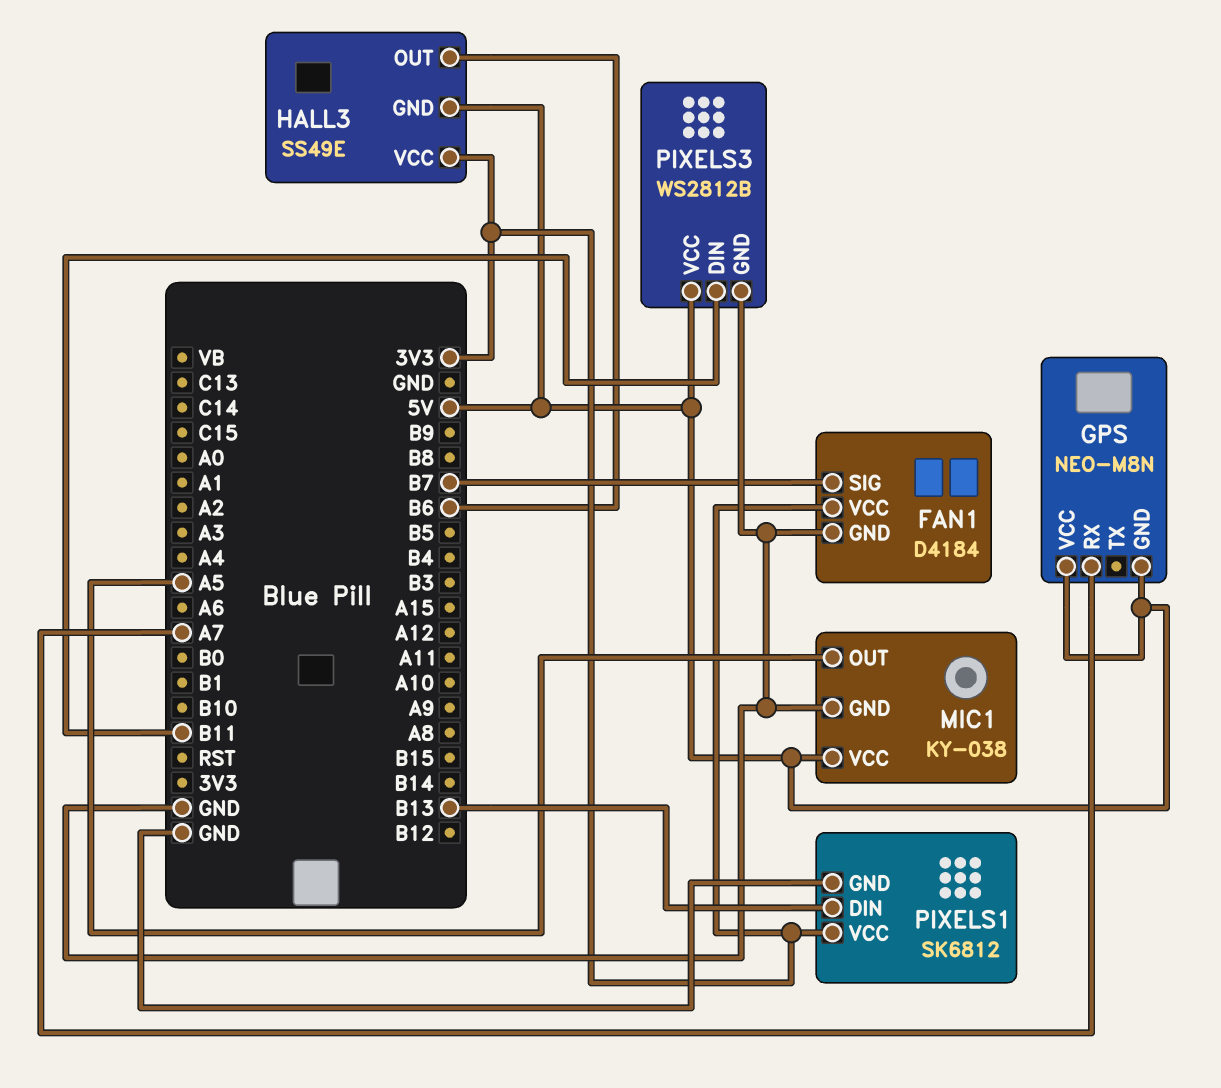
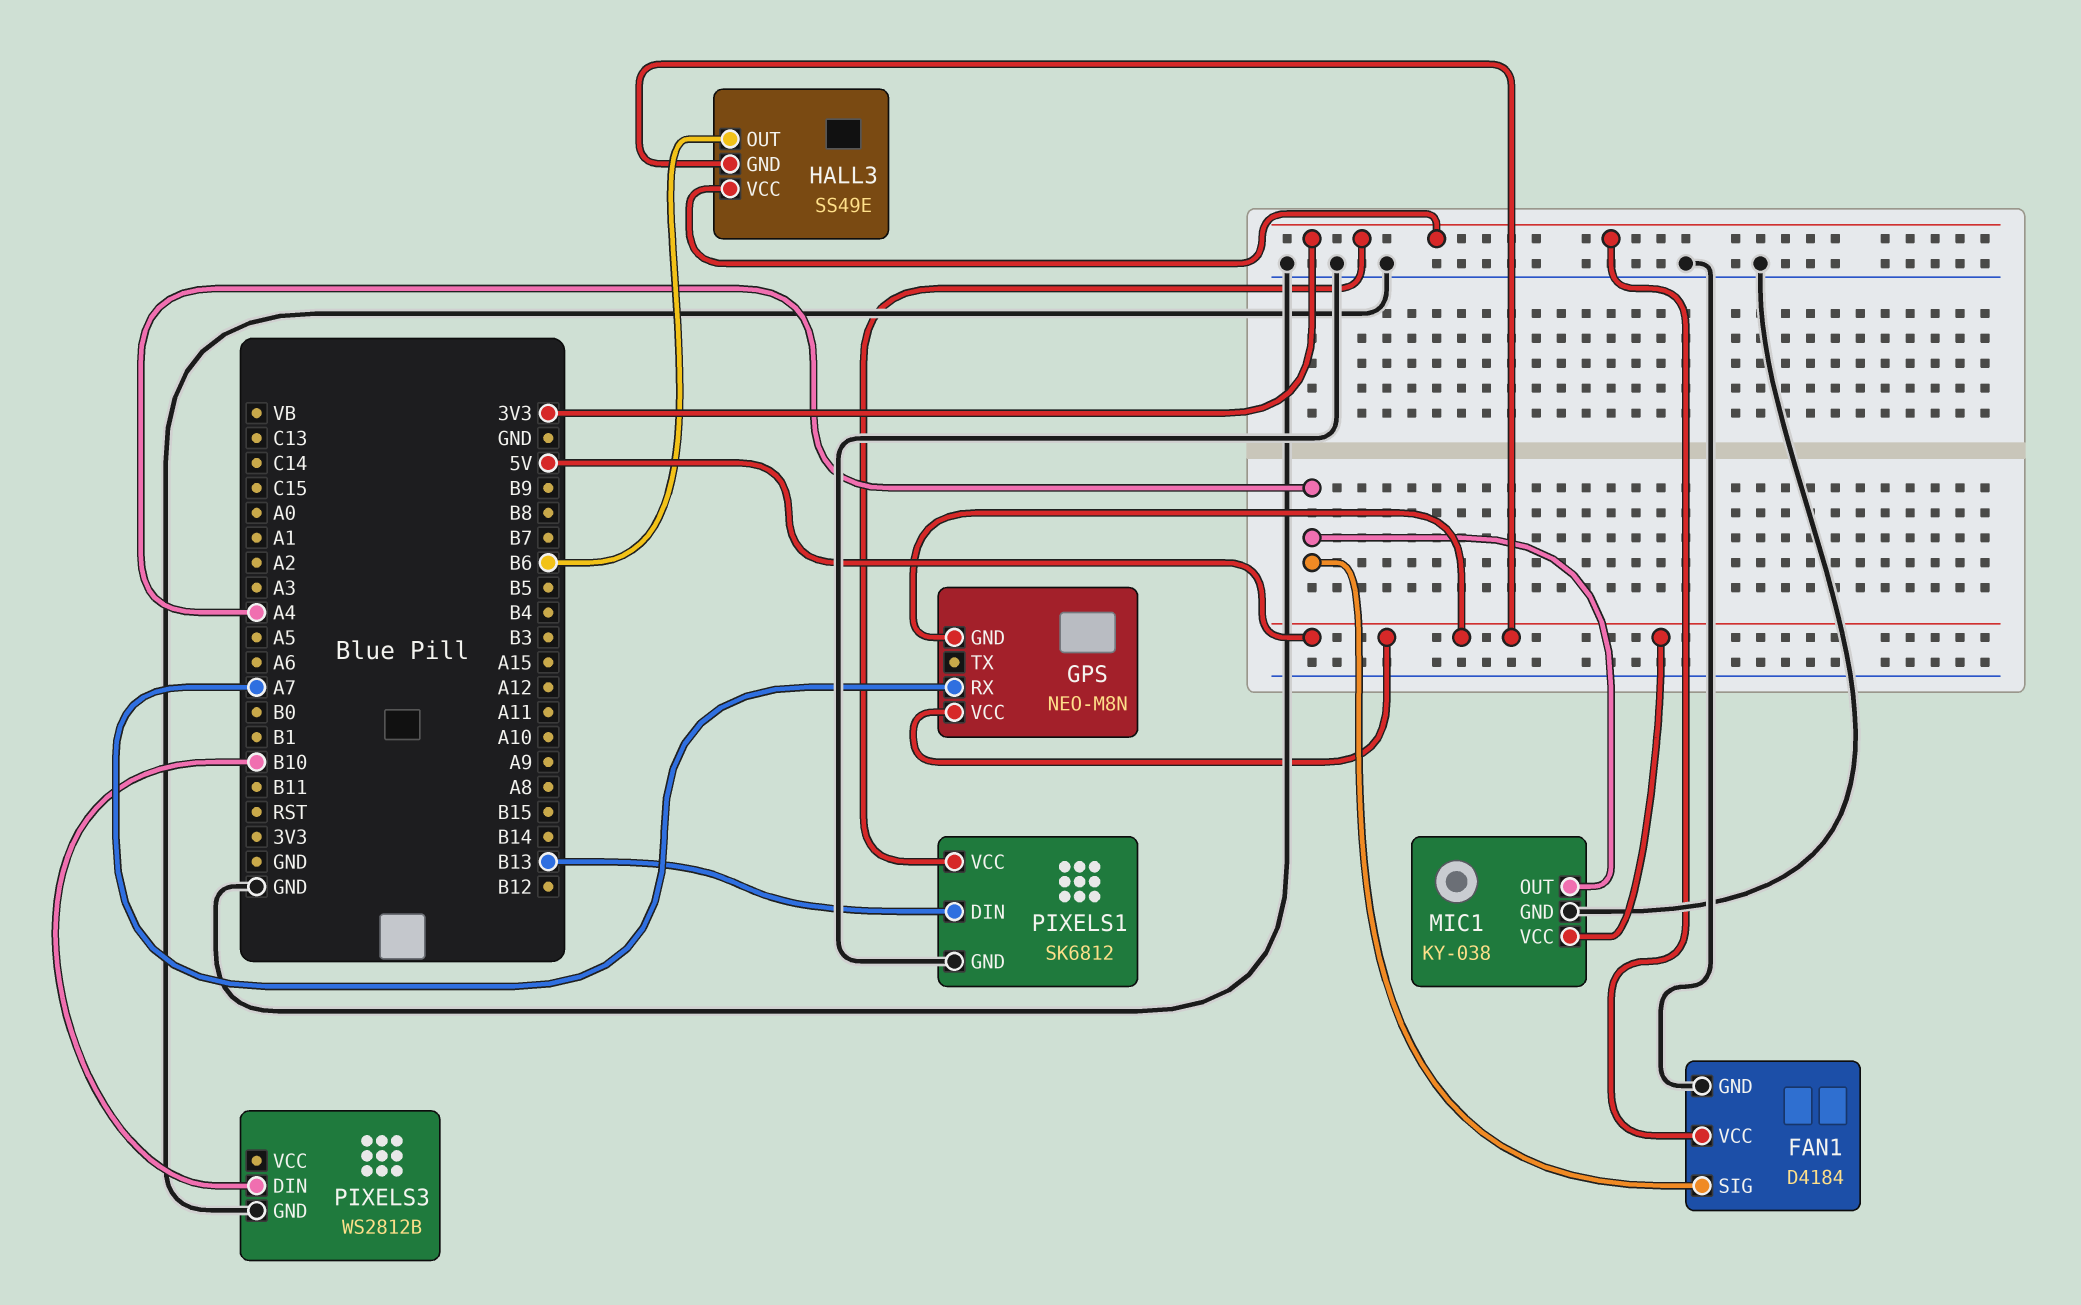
FAN1 pin SIG: B7 -> A4
MIC1 pin OUT: A5 -> A4
PIXELS3 pin DIN: B11 -> B10
PIXELS3 pin VCC: 5V -> none

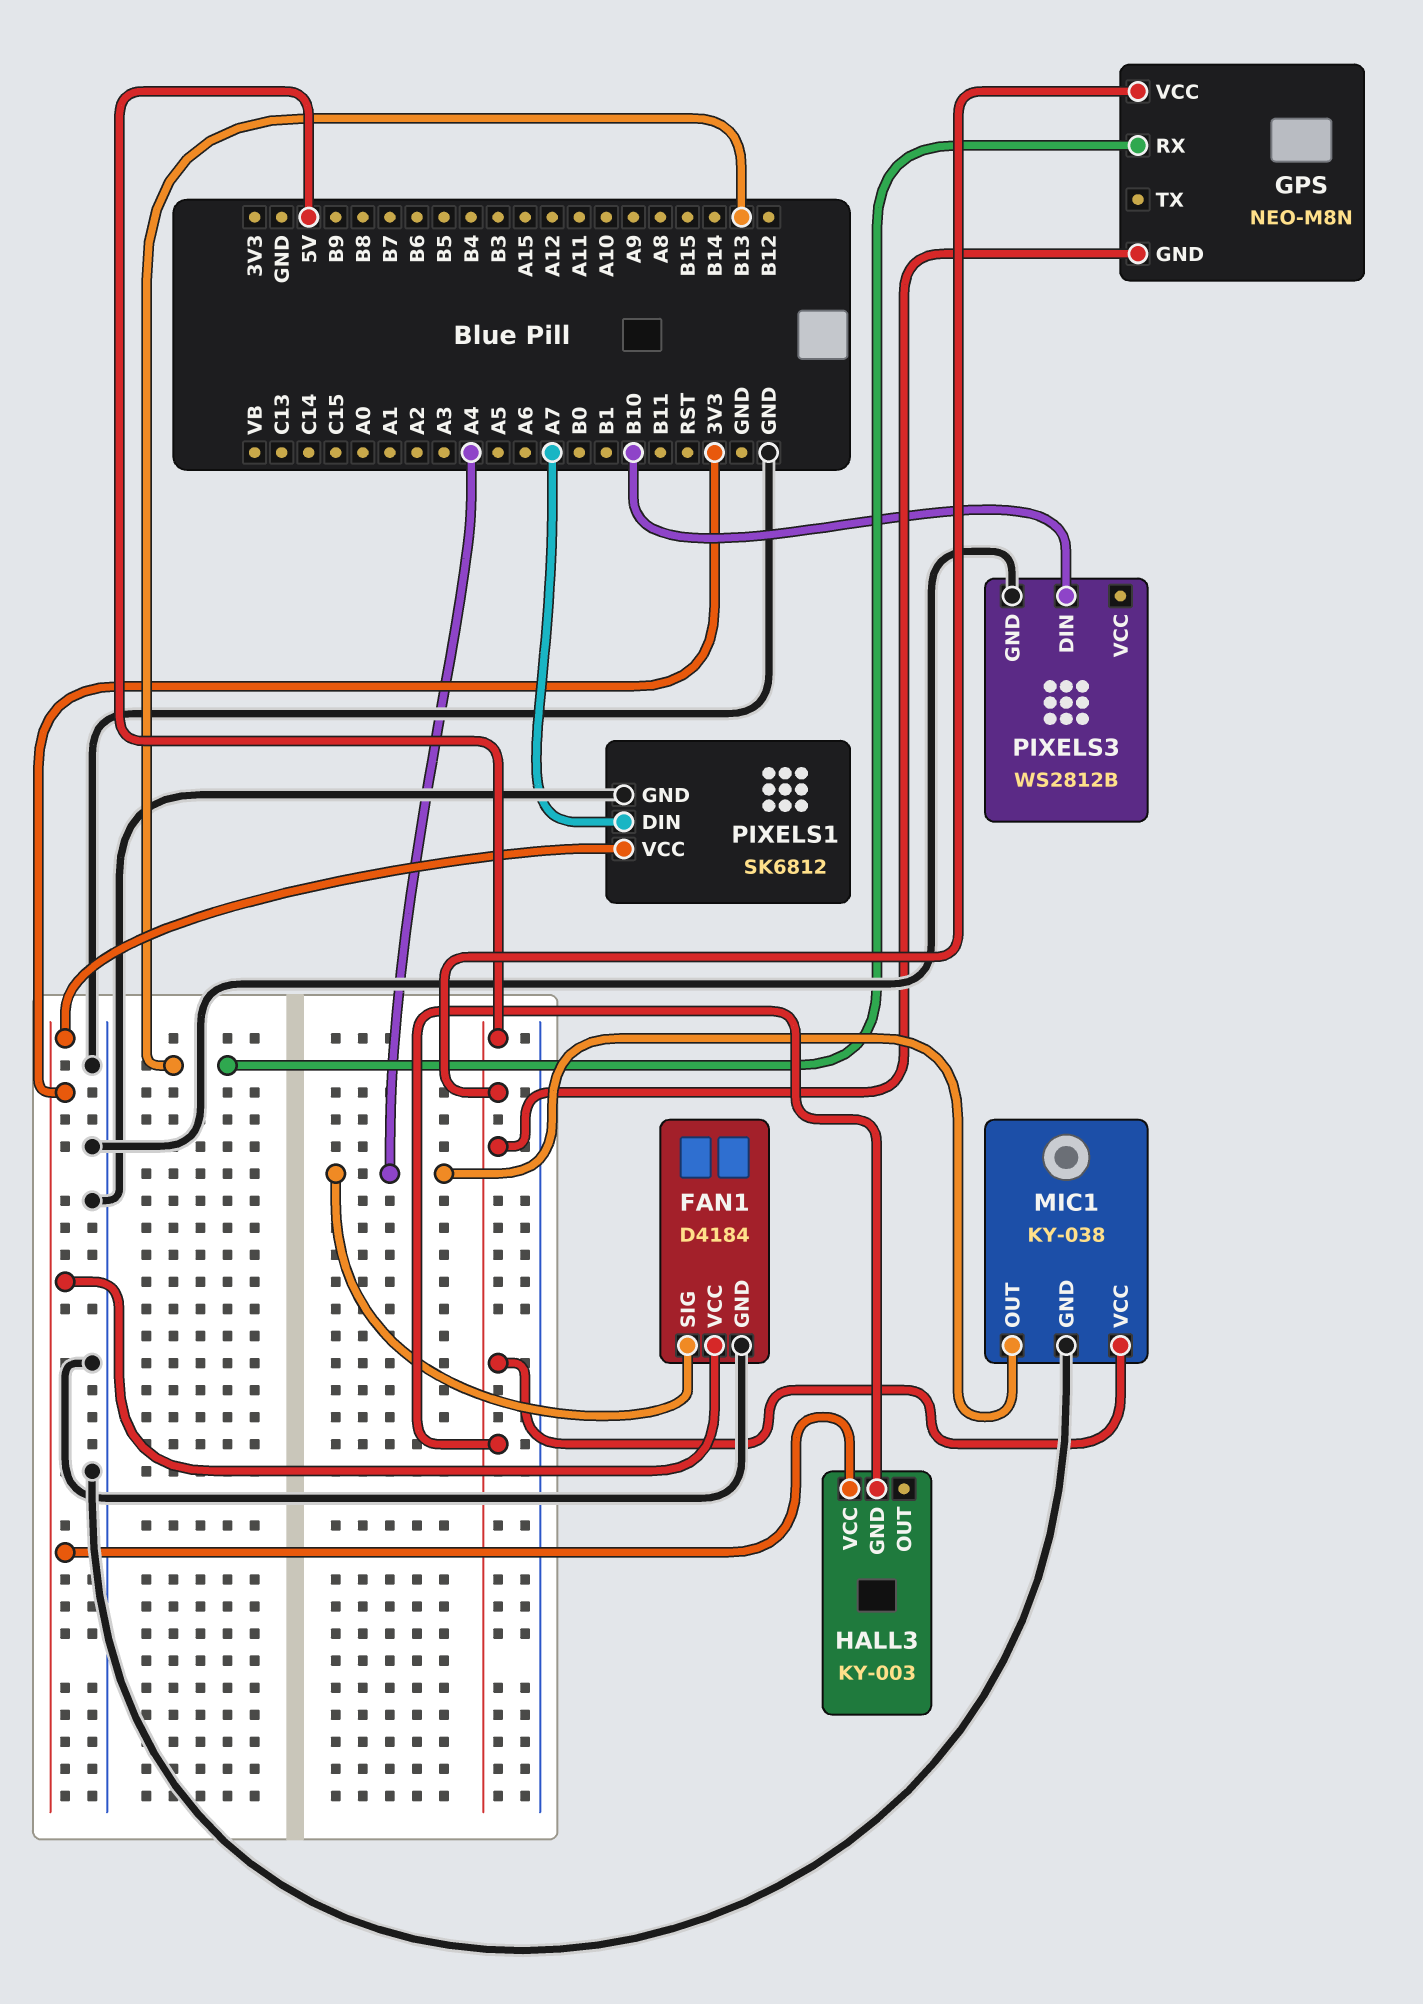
GPS pin RX: A7 -> B13
HALL3: SS49E -> KY-003
HALL3 pin OUT: B6 -> none
PIXELS1 pin DIN: B13 -> A7

